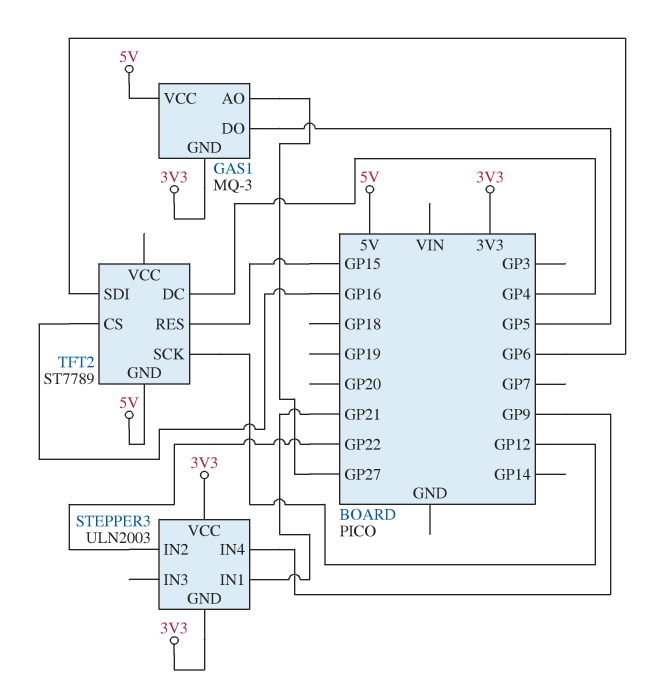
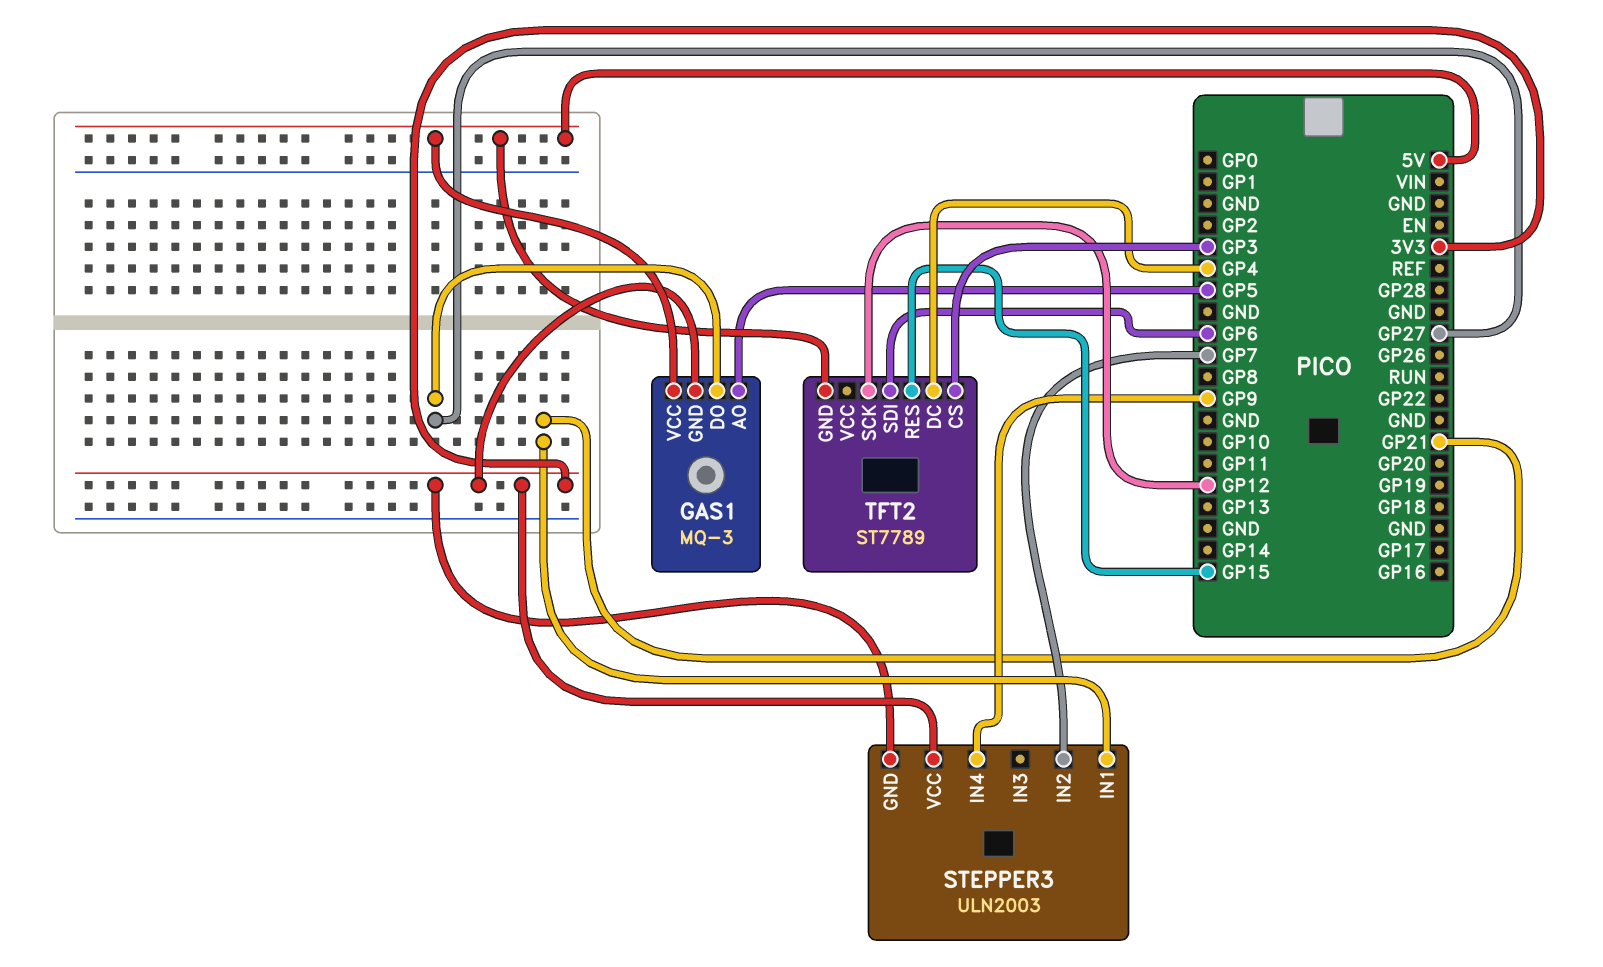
GAS1 pin AO: GP27 -> GP5
GAS1 pin DO: GP5 -> GP27
STEPPER3 pin IN2: GP22 -> GP7
TFT2 pin CS: GP16 -> GP3

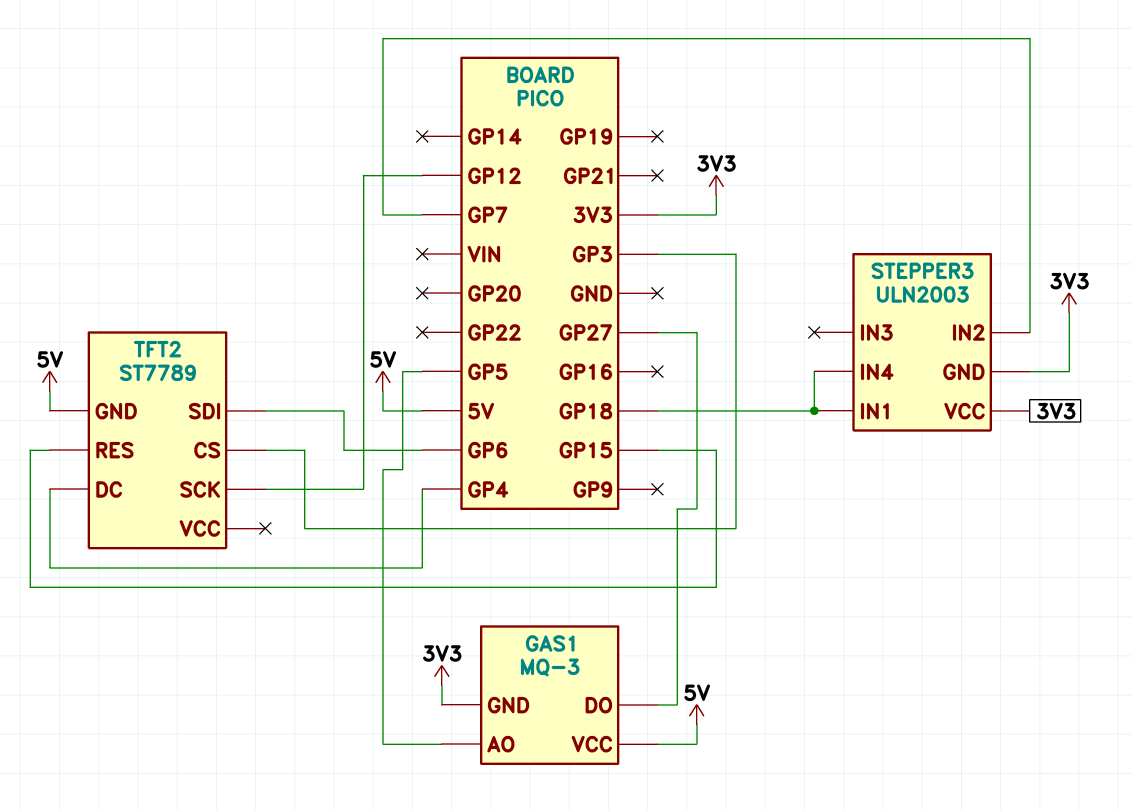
STEPPER3 pin IN1: GP21 -> GP18
STEPPER3 pin IN4: GP9 -> GP18

